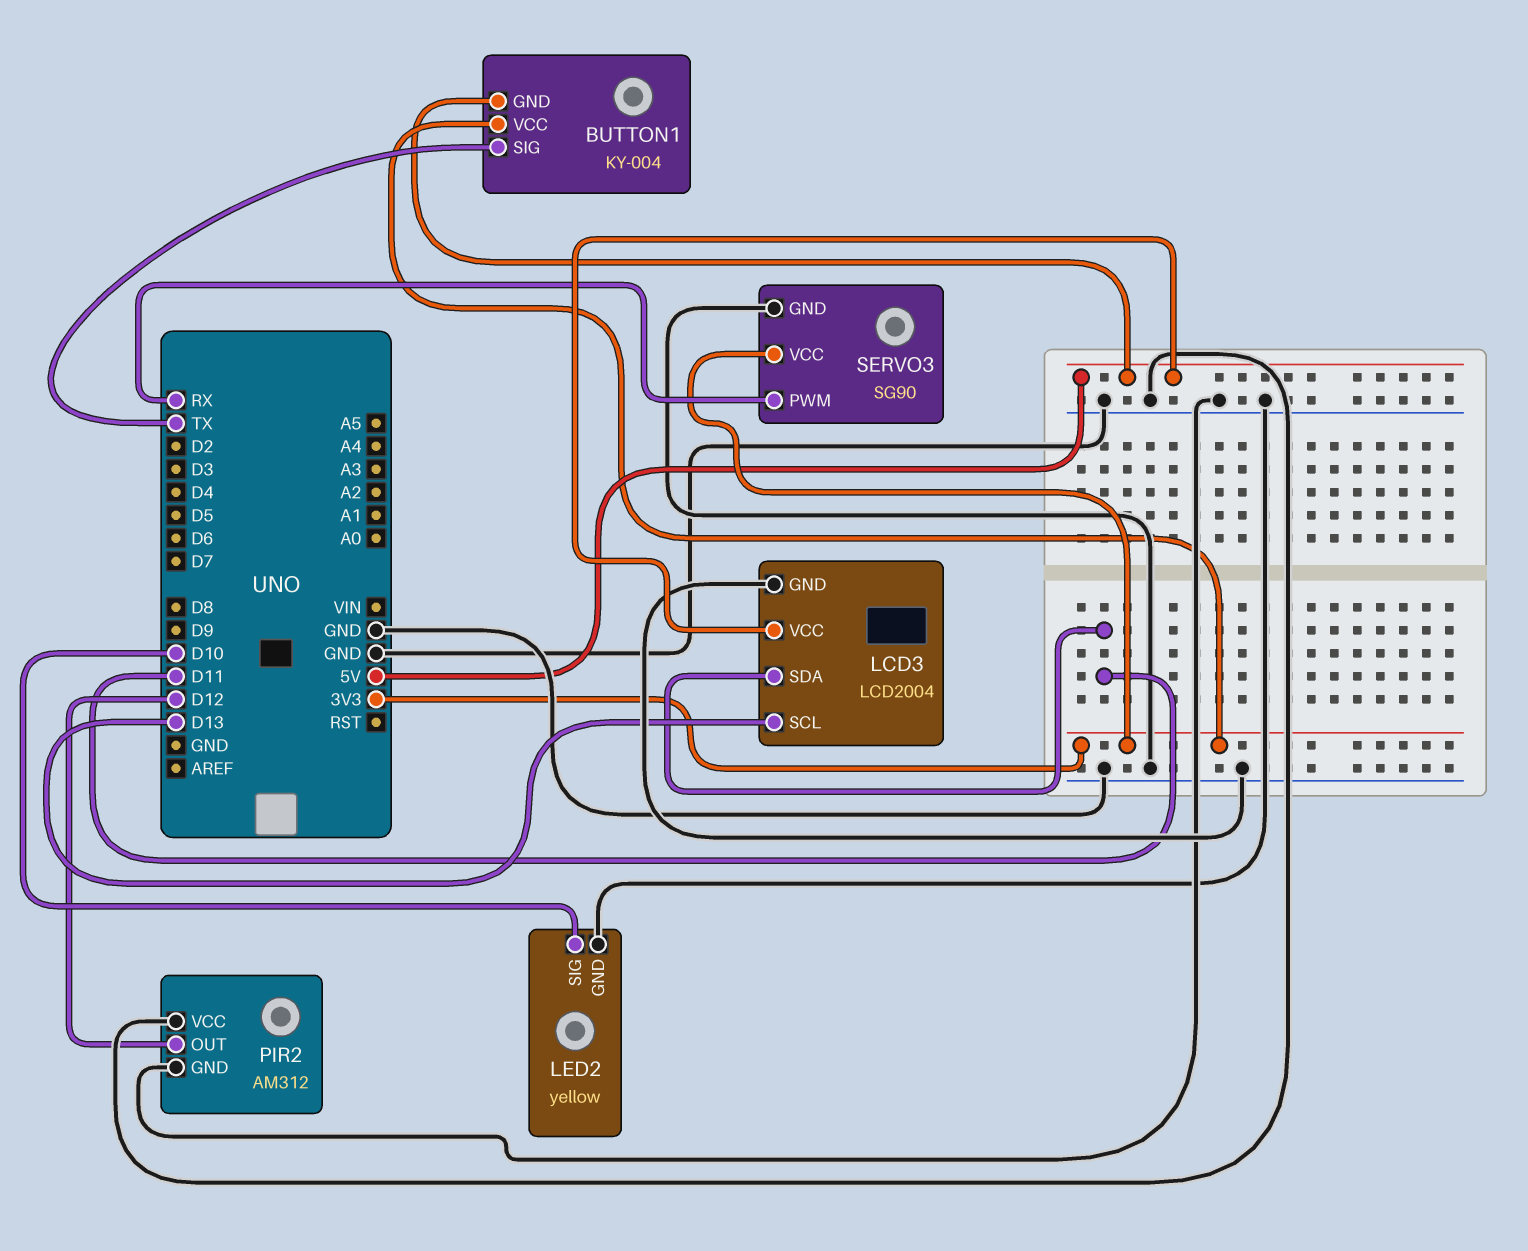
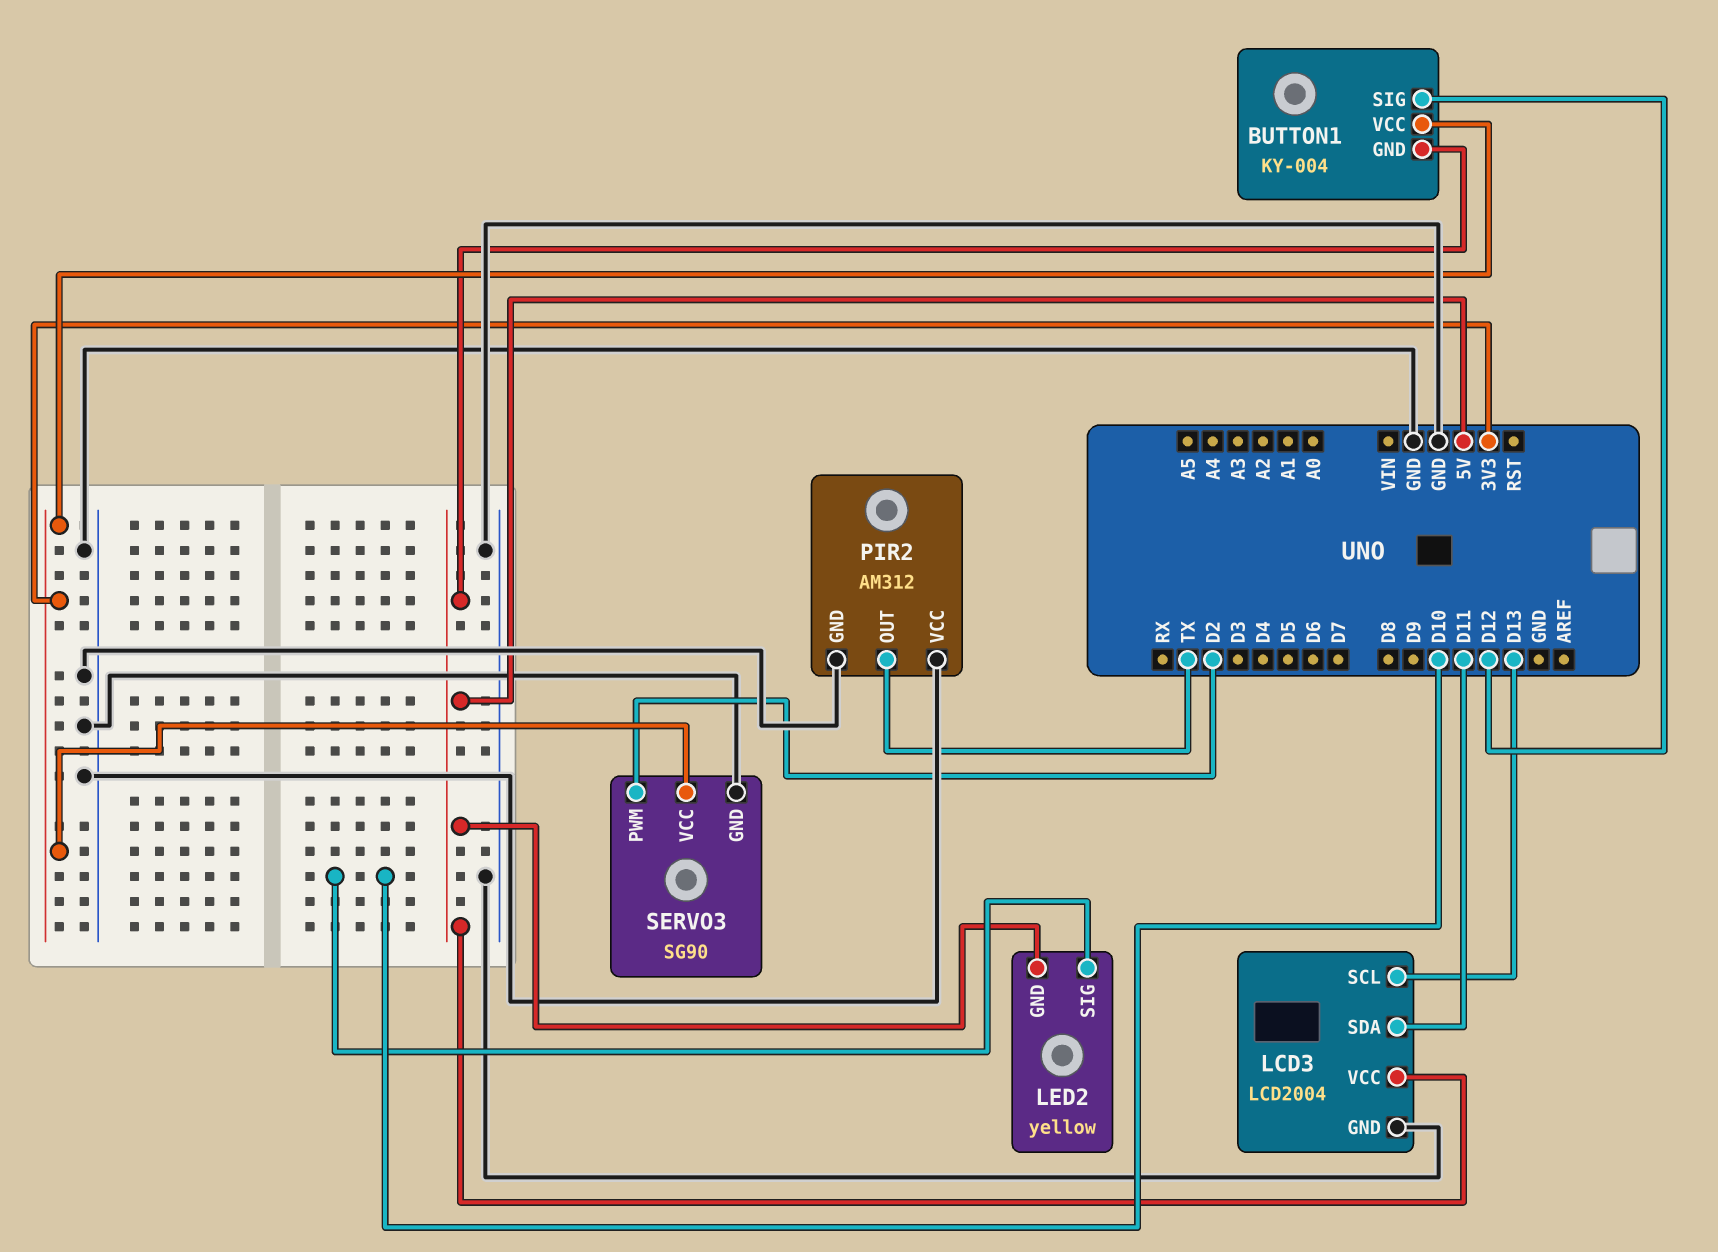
BUTTON1 pin SIG: TX -> D12
LED2 pin GND: GND -> 5V
PIR2 pin OUT: D12 -> TX
SERVO3 pin PWM: RX -> D2

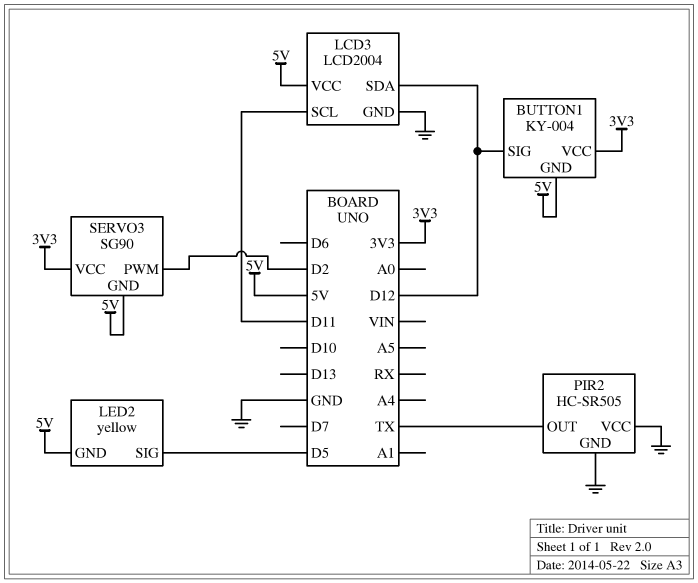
LCD3 pin SCL: D13 -> D11
LCD3 pin SDA: D11 -> D12
LED2 pin SIG: D10 -> D5
PIR2: AM312 -> HC-SR505
SERVO3 pin GND: GND -> 5V

